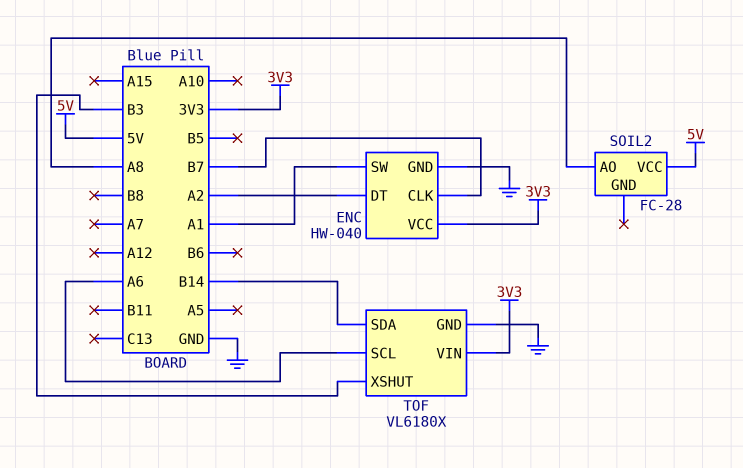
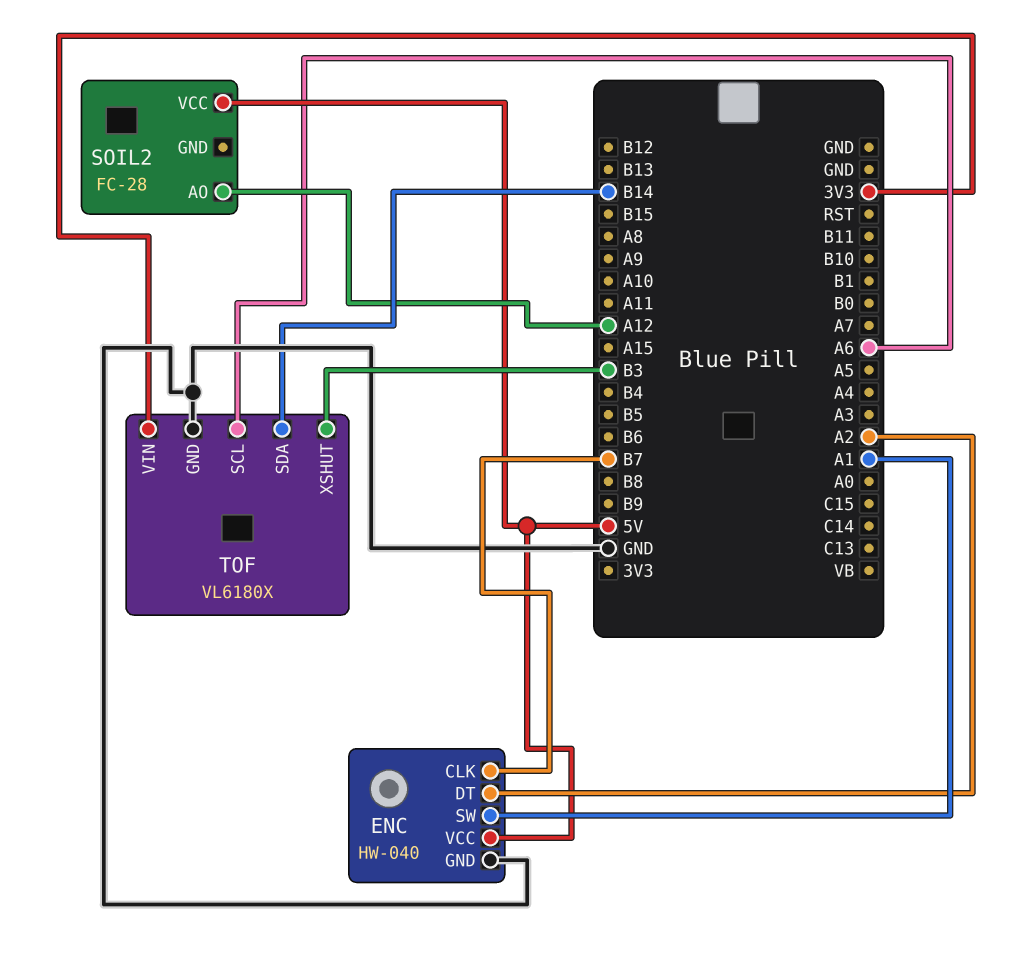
ENC pin VCC: 3V3 -> 5V
SOIL2 pin AO: A8 -> A12

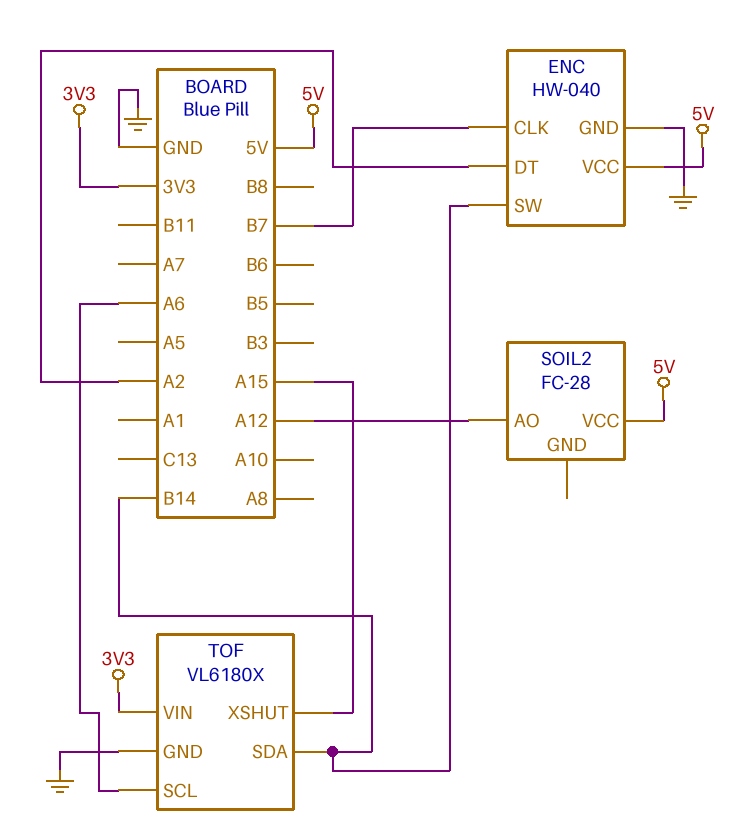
ENC pin SW: A1 -> B14
TOF pin XSHUT: B3 -> A15

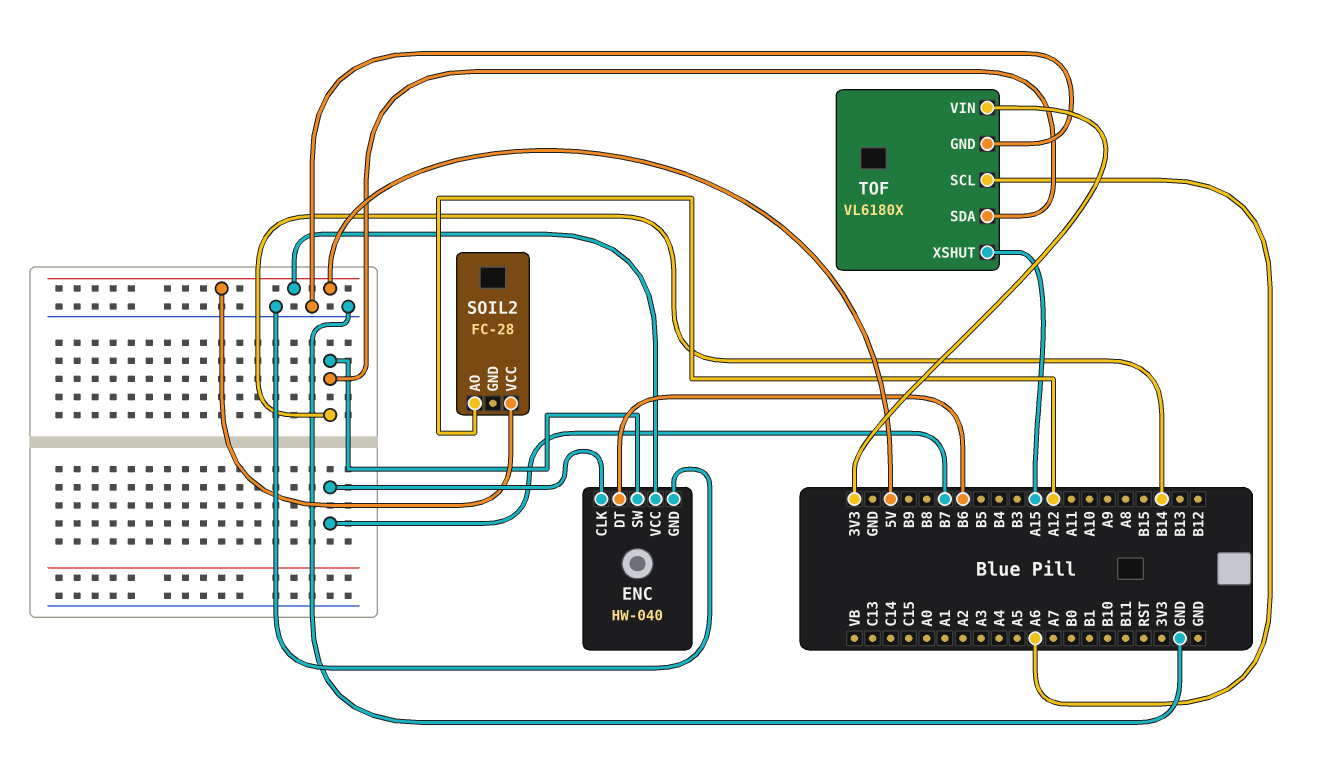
ENC pin DT: A2 -> B6

